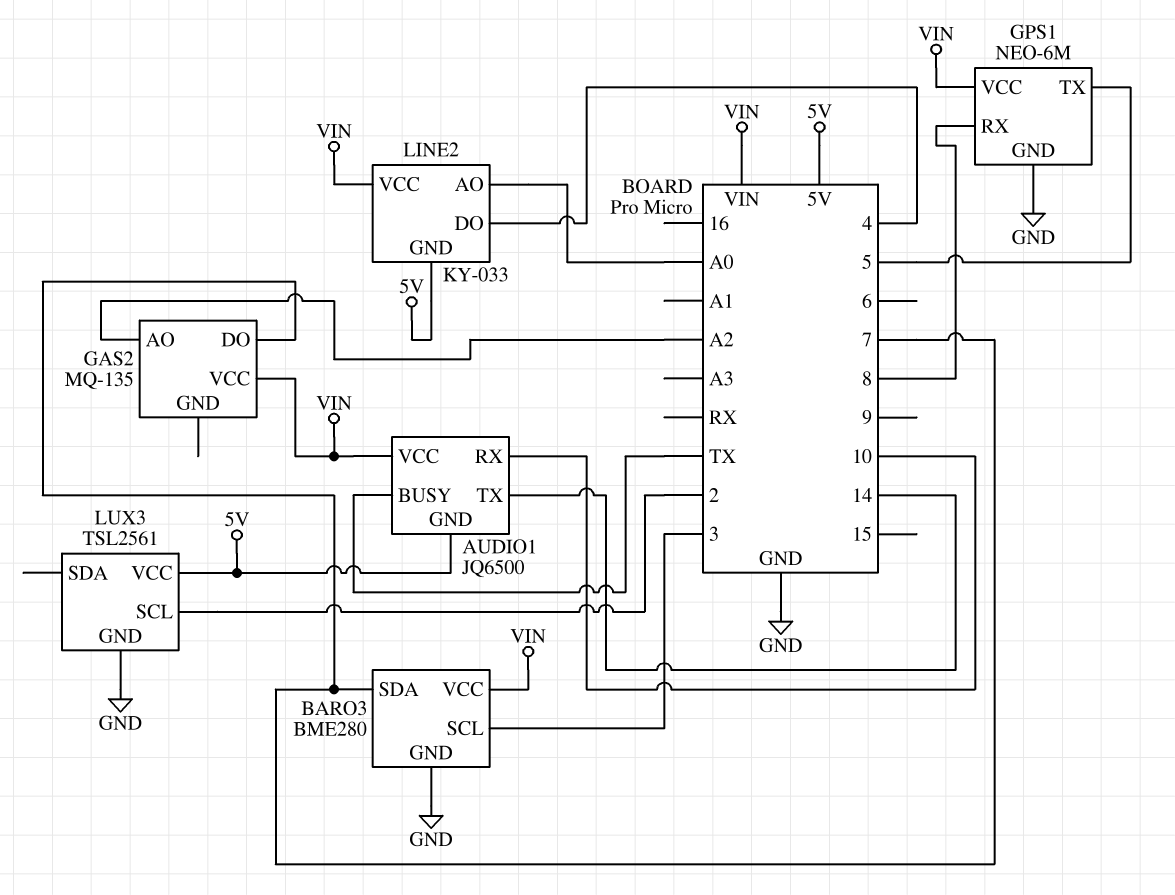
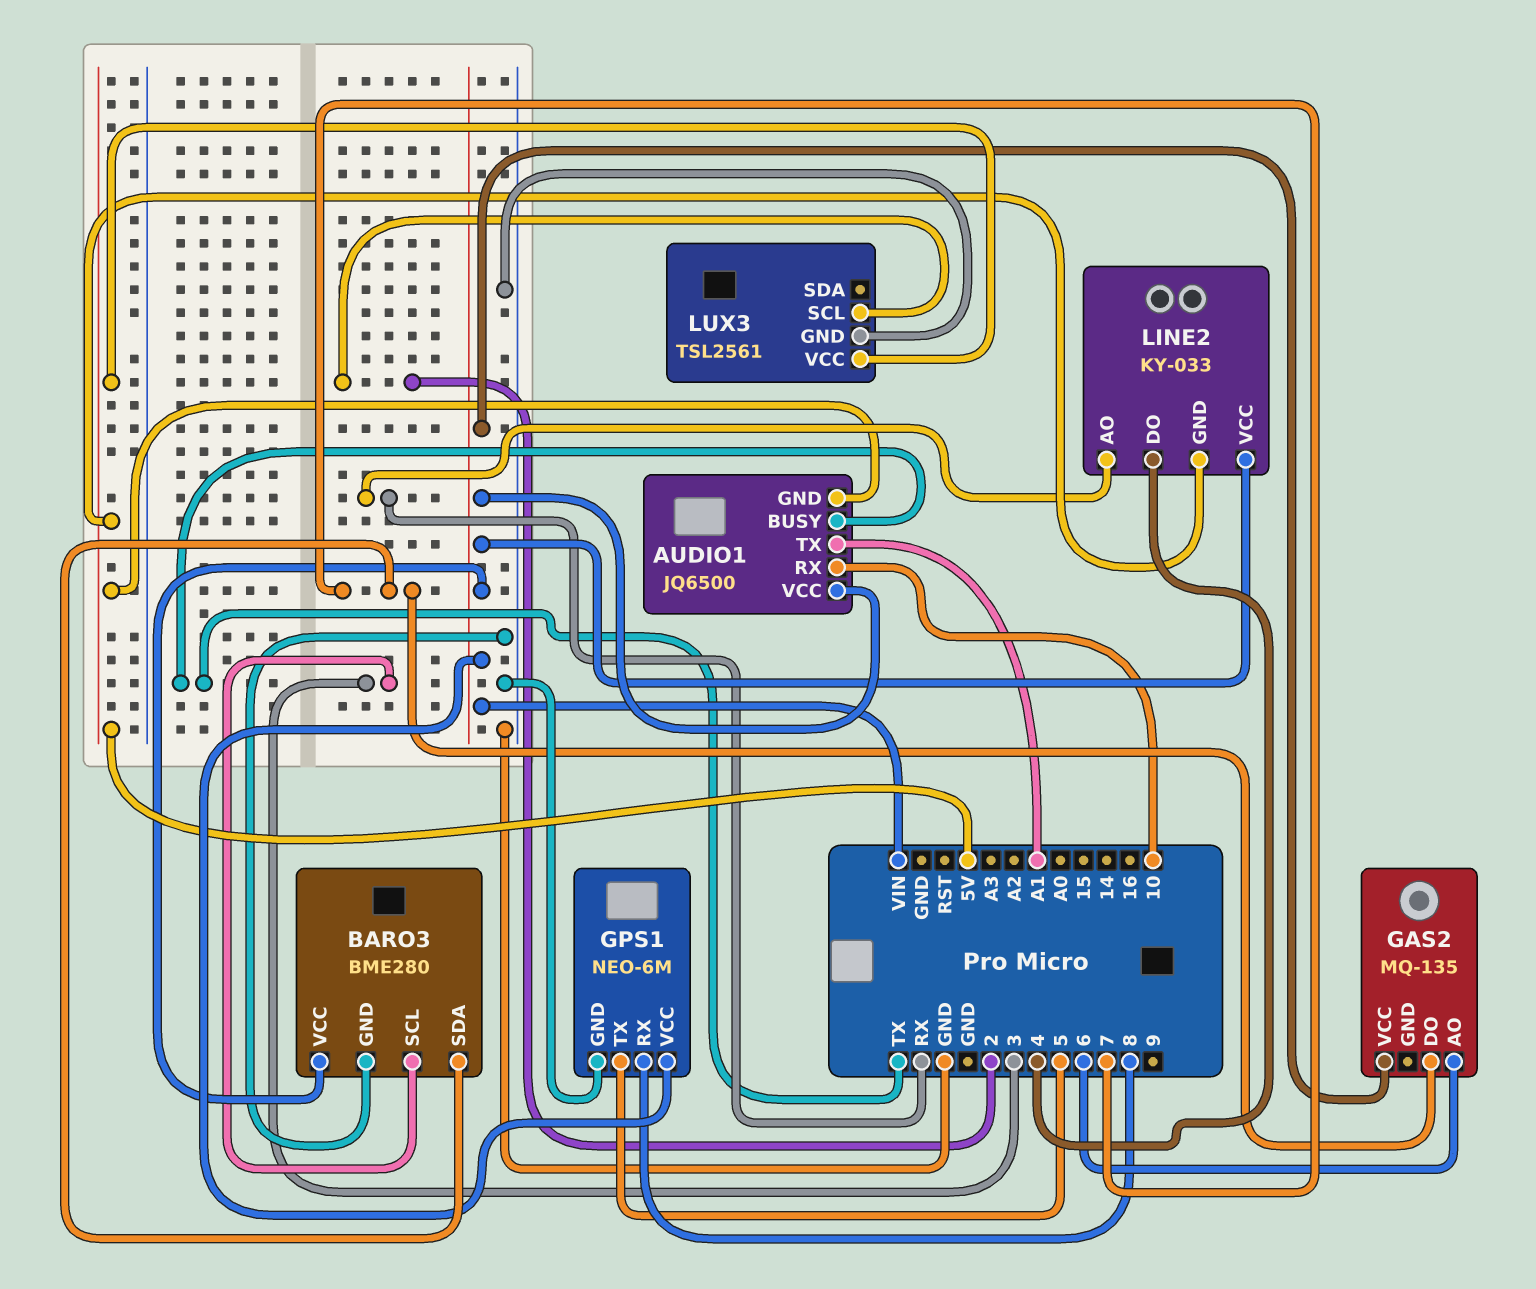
AUDIO1 pin TX: 14 -> A1
GAS2 pin AO: A2 -> 6
LINE2 pin AO: A0 -> RX

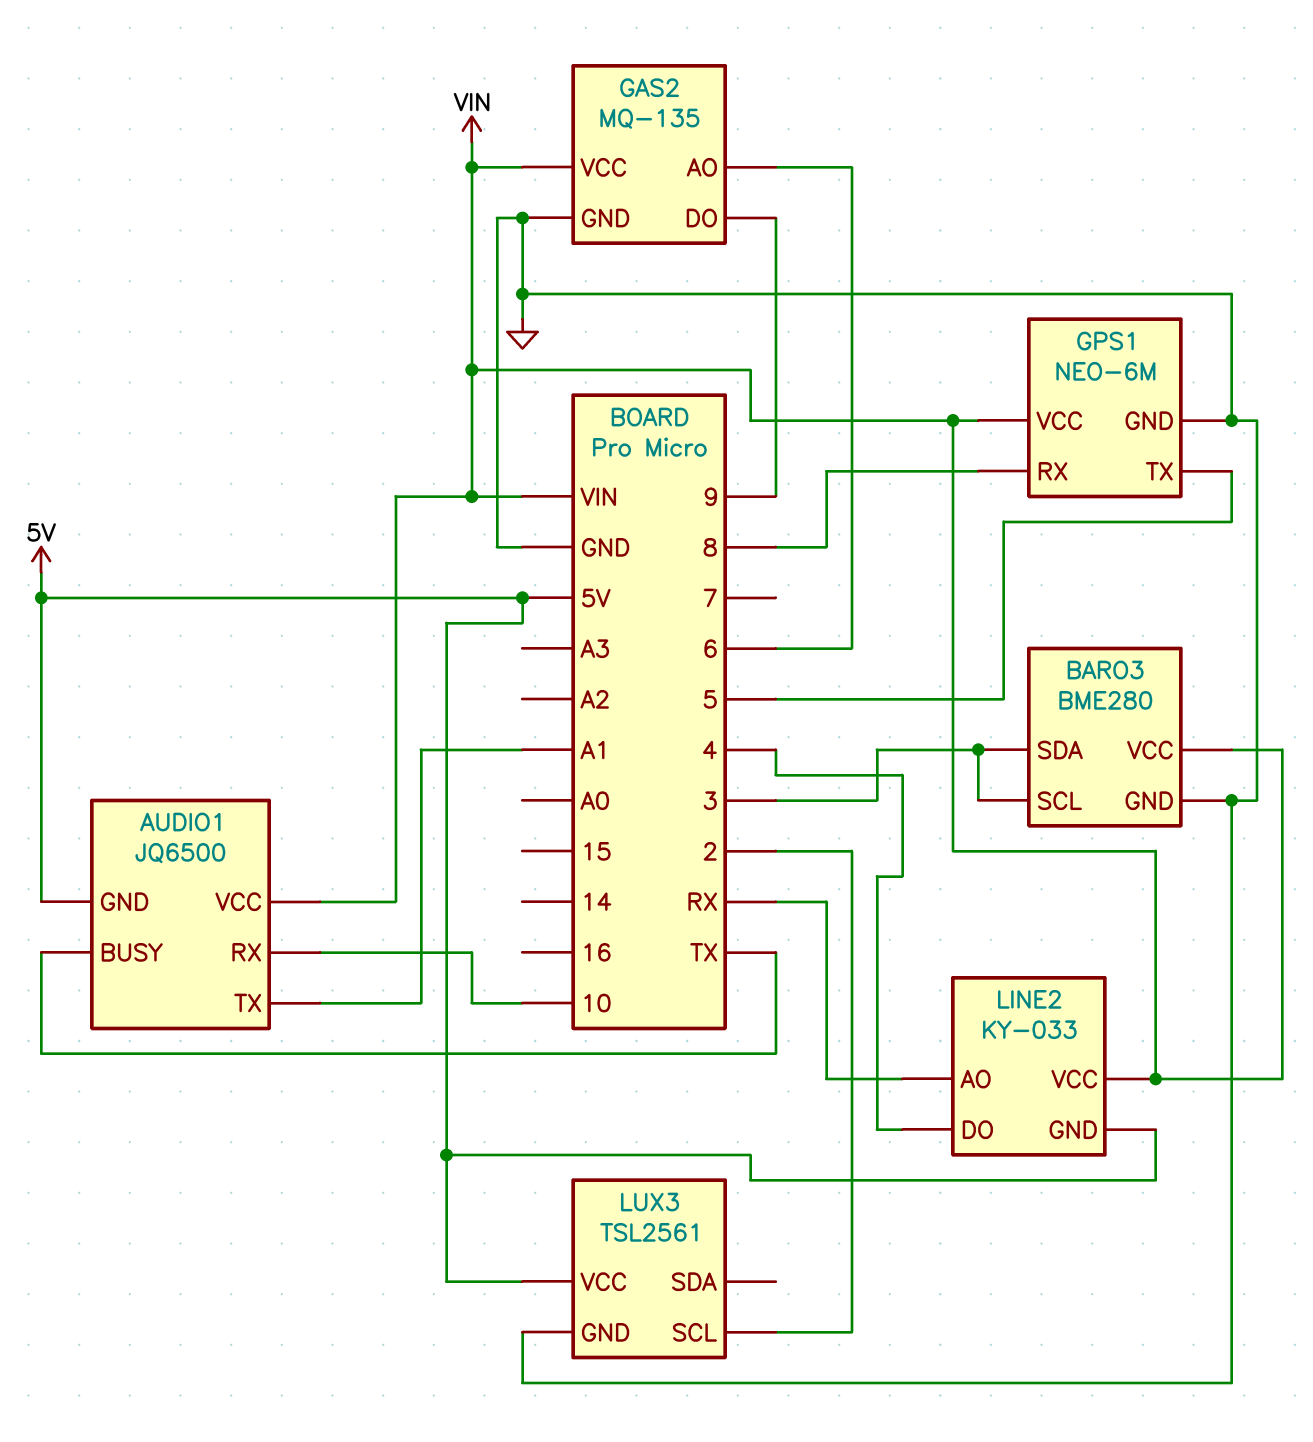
BARO3 pin SDA: 7 -> 3
GAS2 pin DO: 7 -> 9
GAS2 pin GND: none -> GND

